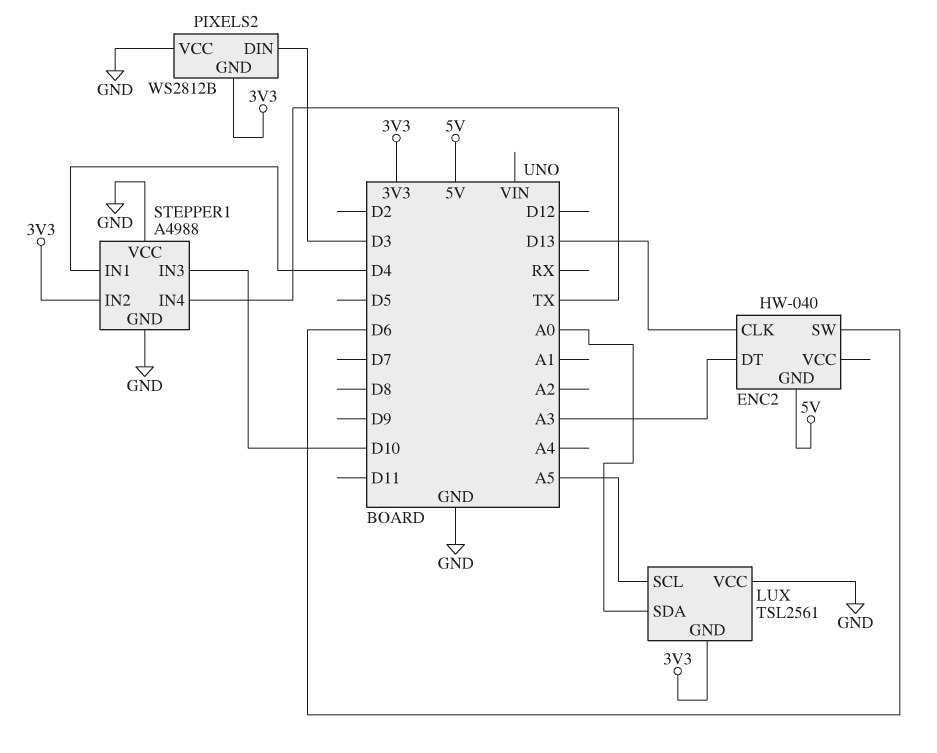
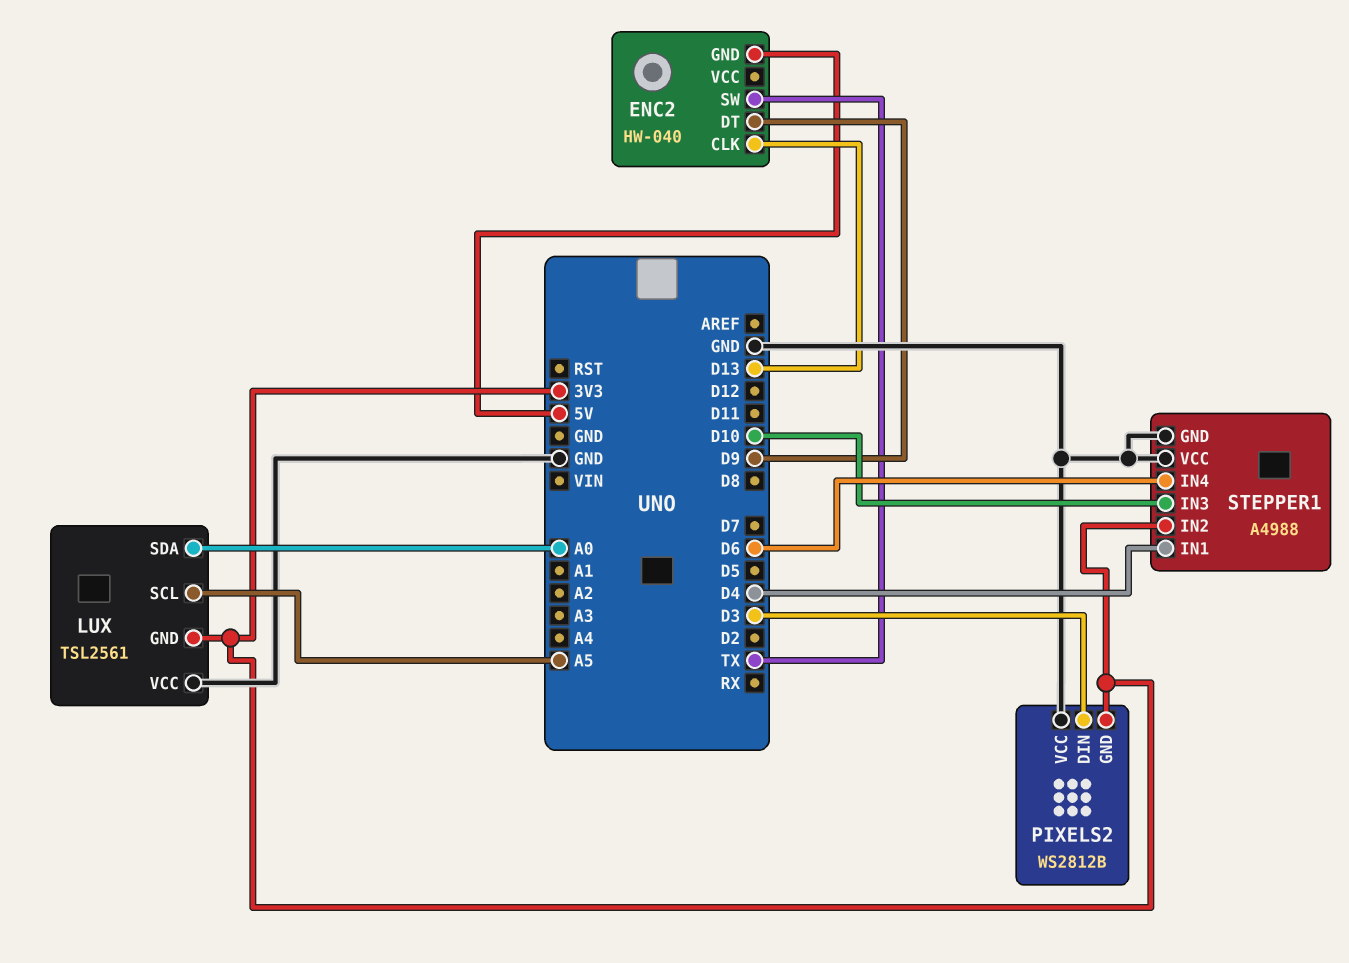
ENC2 pin DT: A3 -> D9
ENC2 pin SW: D6 -> TX
STEPPER1 pin IN4: TX -> D6

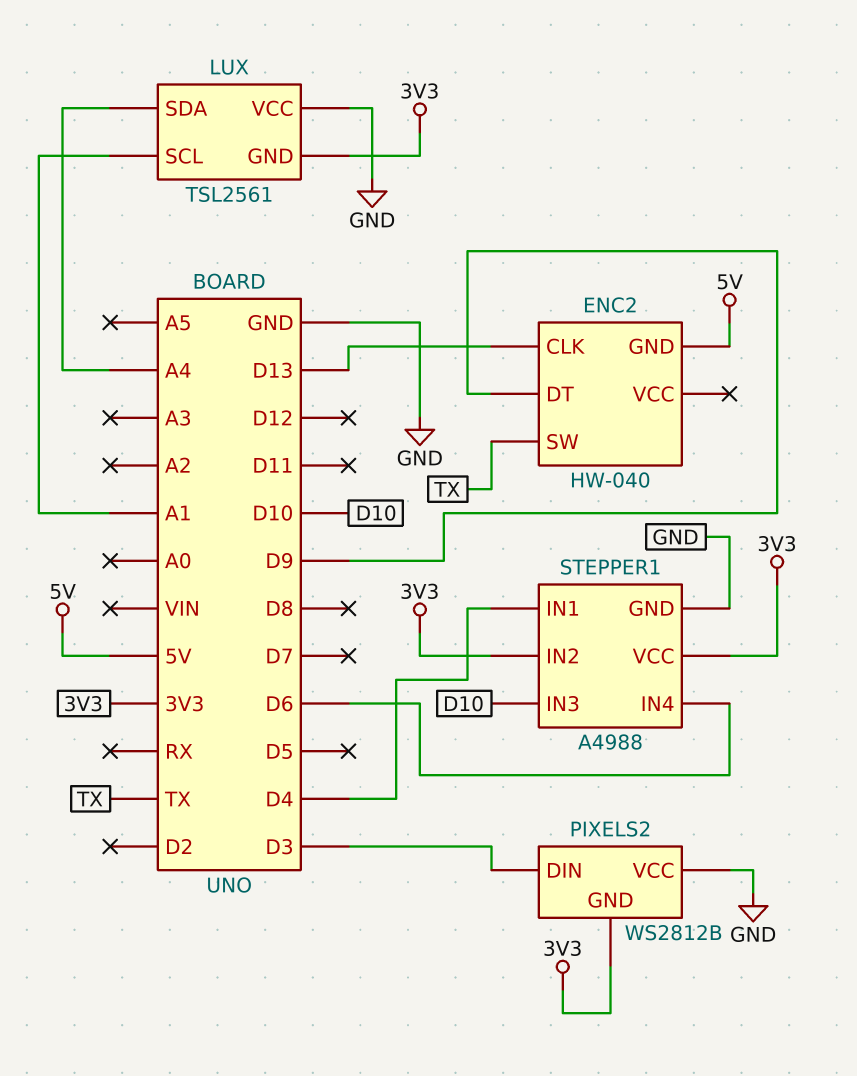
LUX pin SCL: A5 -> A1
LUX pin SDA: A0 -> A4
STEPPER1 pin VCC: GND -> 3V3

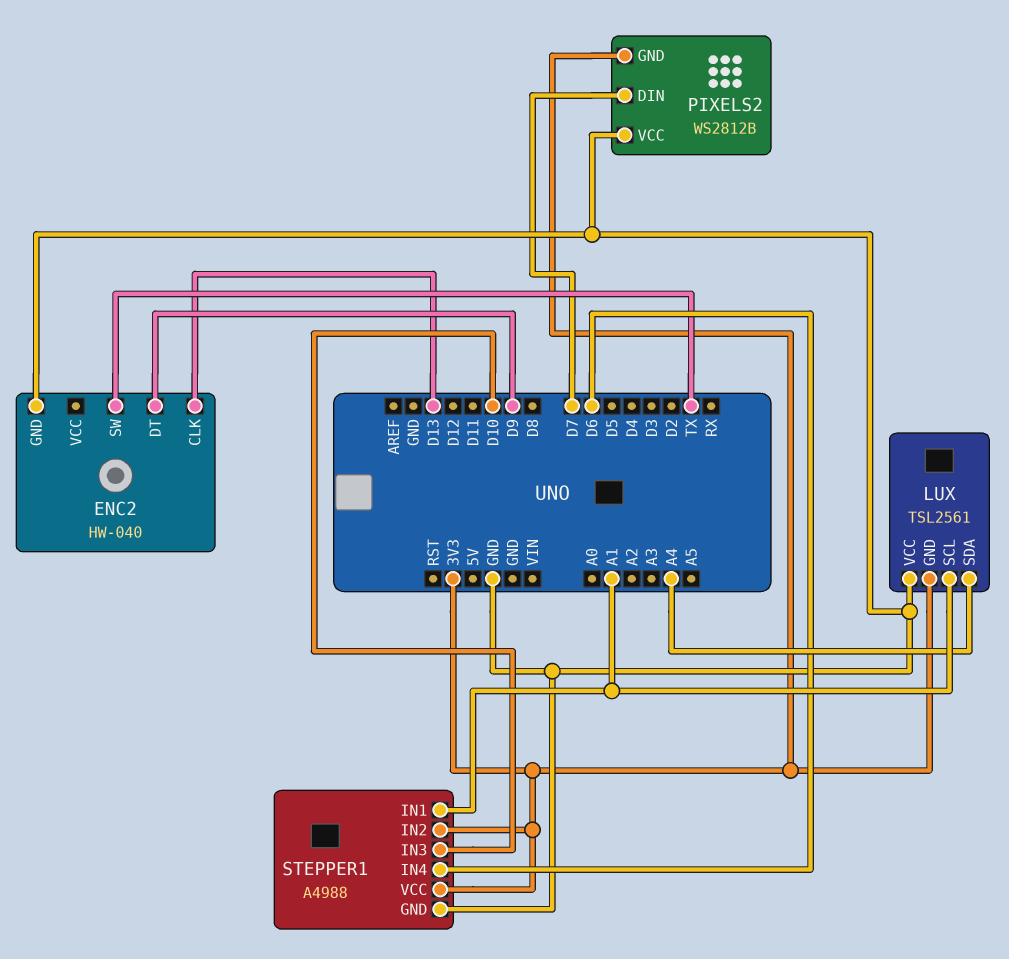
ENC2 pin GND: 5V -> GND
PIXELS2 pin DIN: D3 -> D7
STEPPER1 pin IN1: D4 -> A1

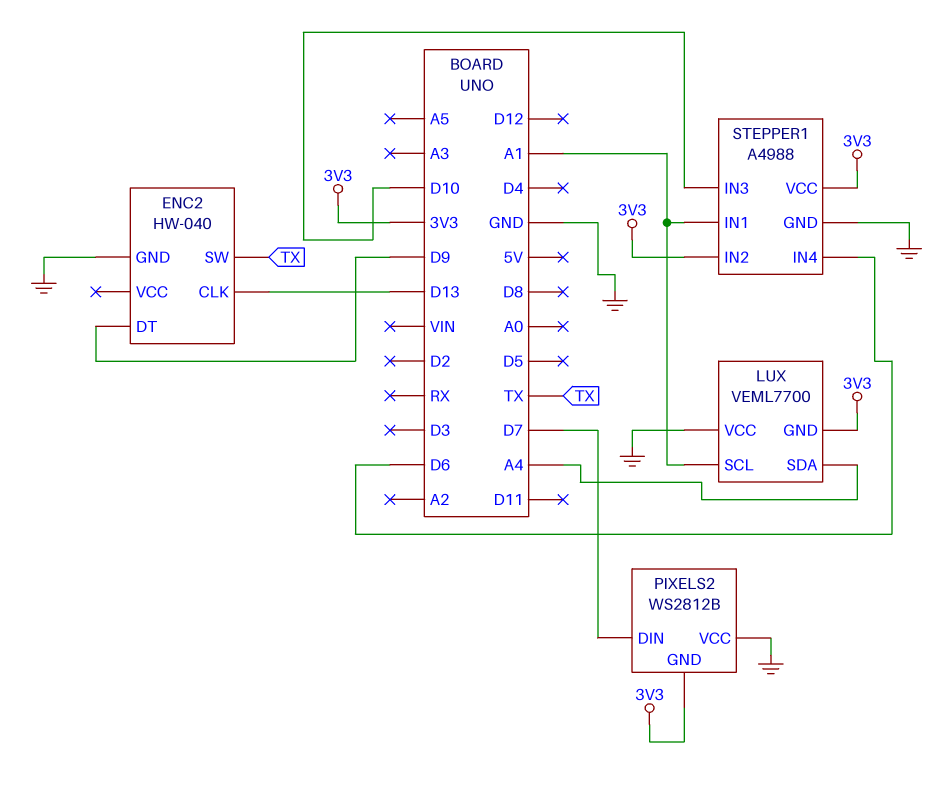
LUX: TSL2561 -> VEML7700

